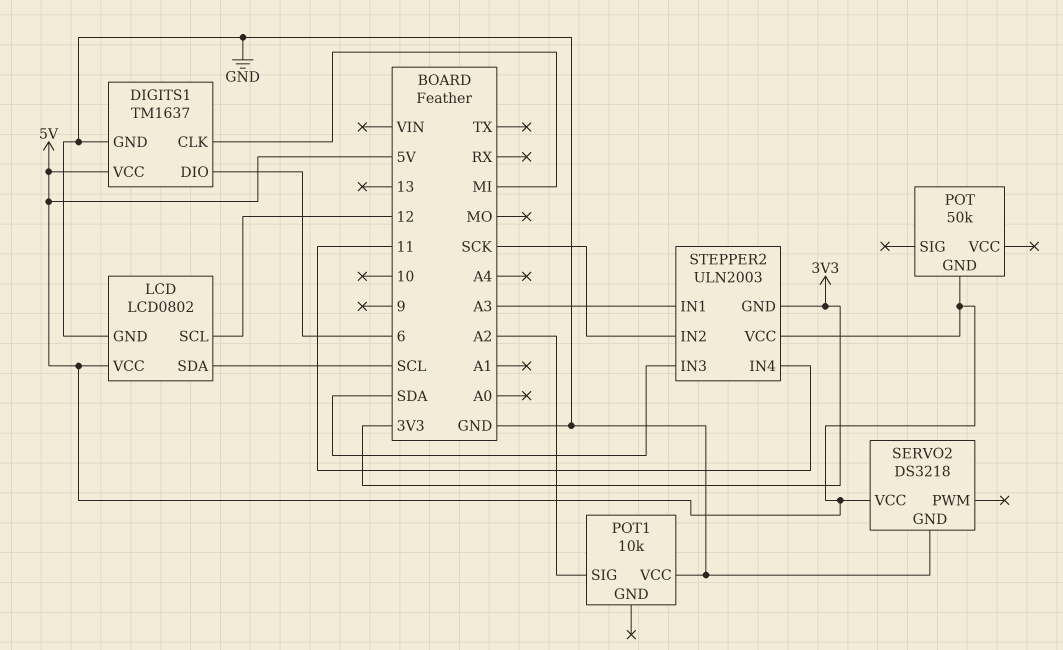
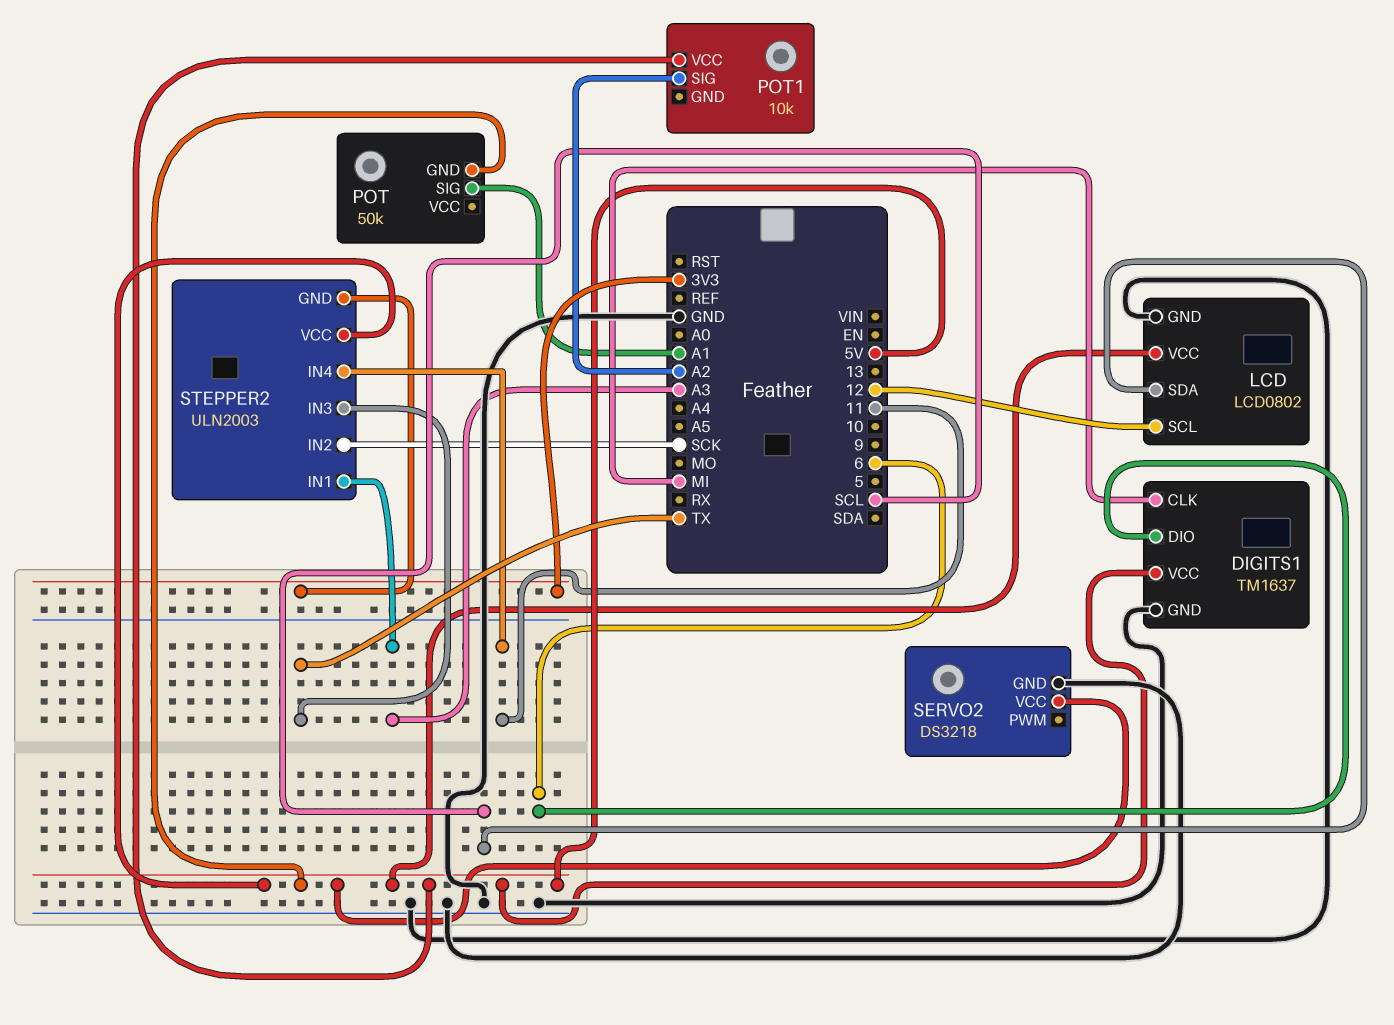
POT pin SIG: none -> A1
POT1 pin VCC: GND -> 5V
STEPPER2 pin IN3: SDA -> TX

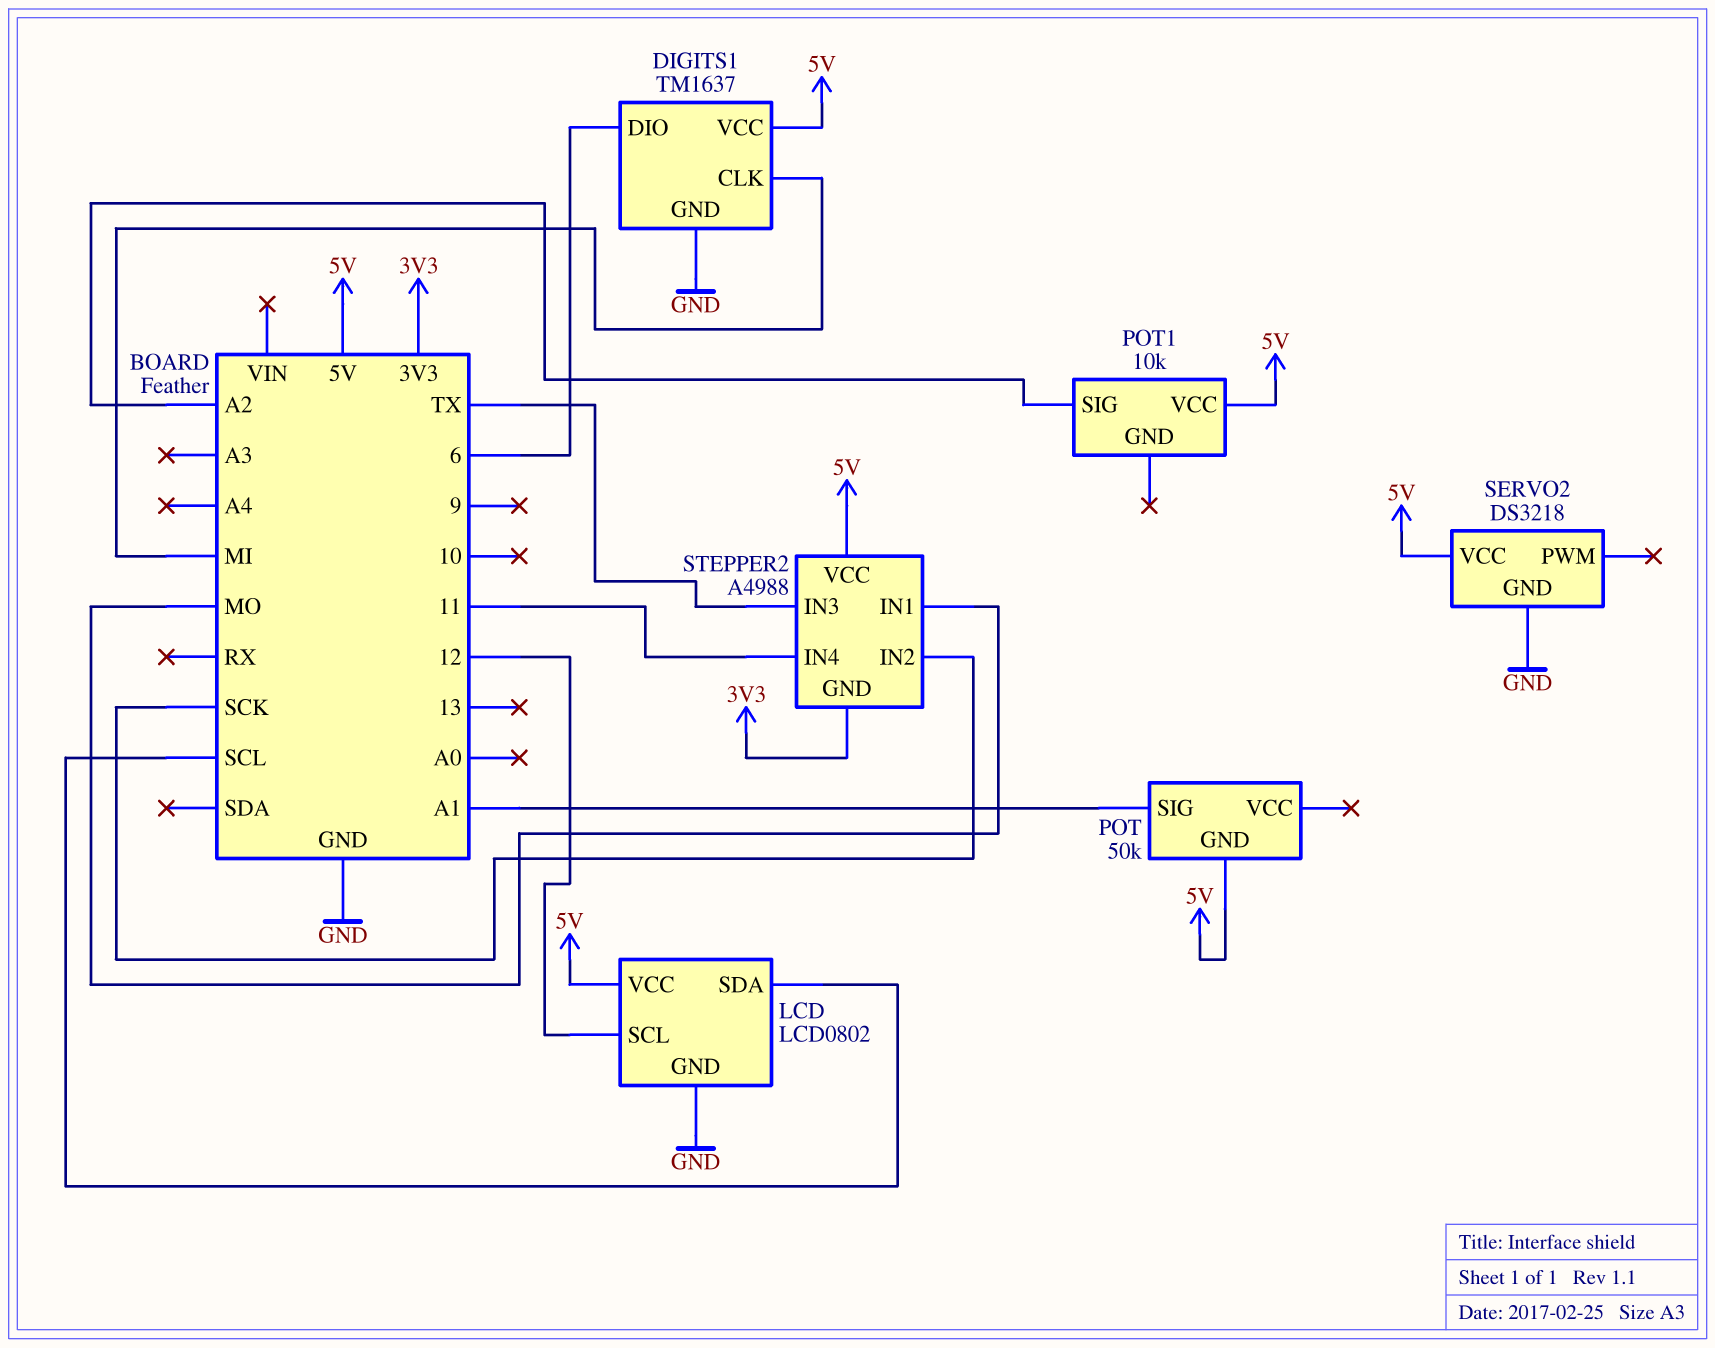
STEPPER2: ULN2003 -> A4988
STEPPER2 pin IN1: A3 -> MO

